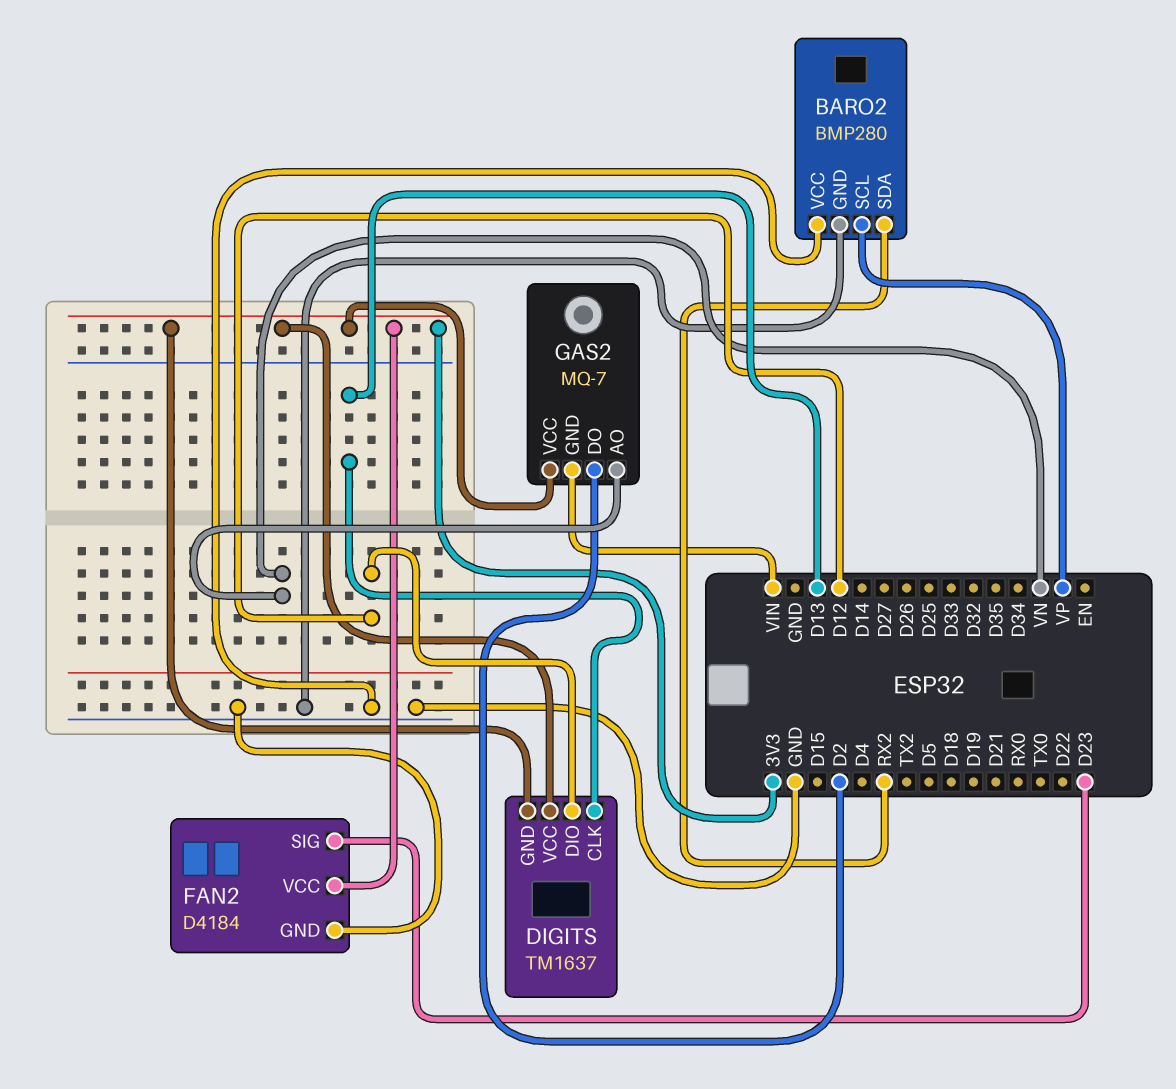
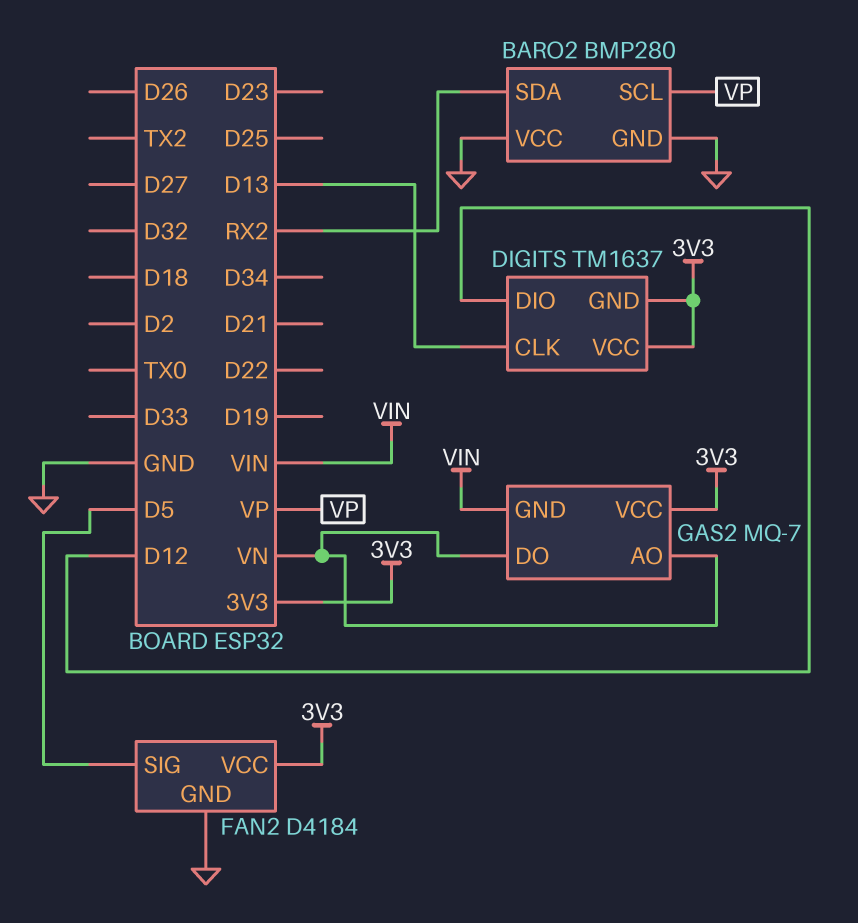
FAN2 pin SIG: D23 -> D5
GAS2 pin DO: D2 -> VN

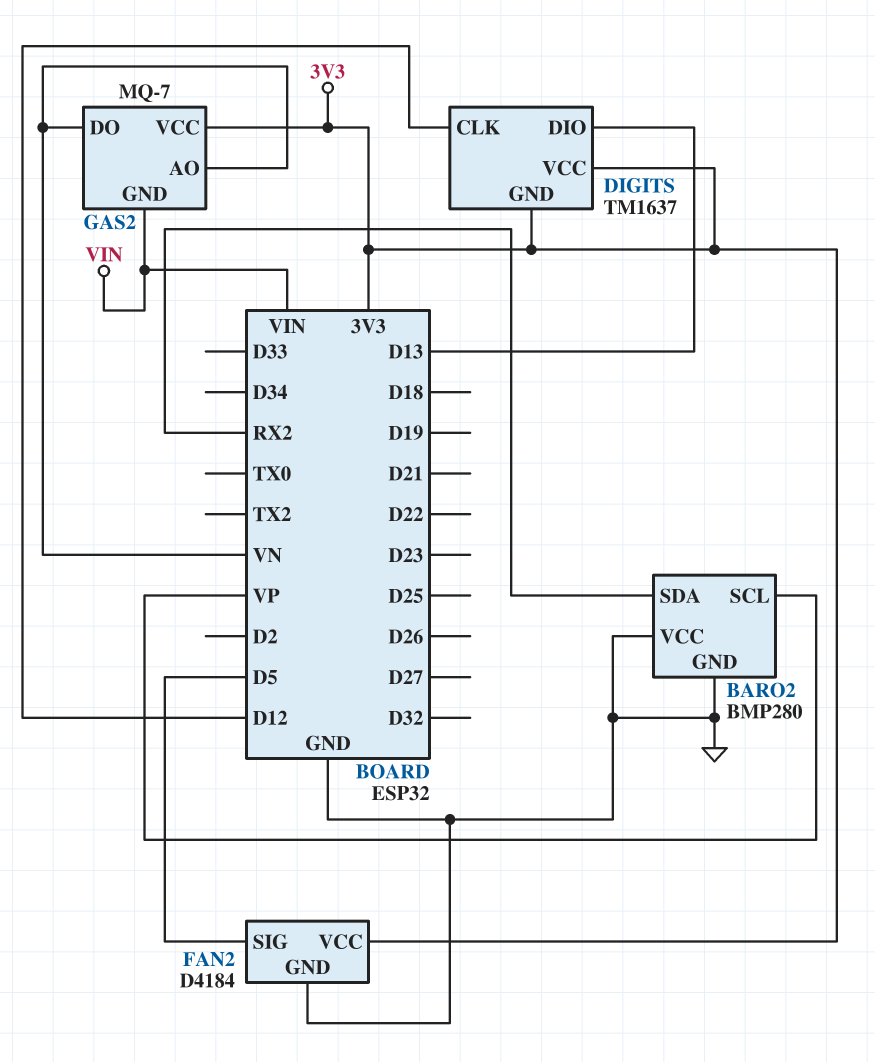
DIGITS pin CLK: D13 -> D12
DIGITS pin DIO: D12 -> D13

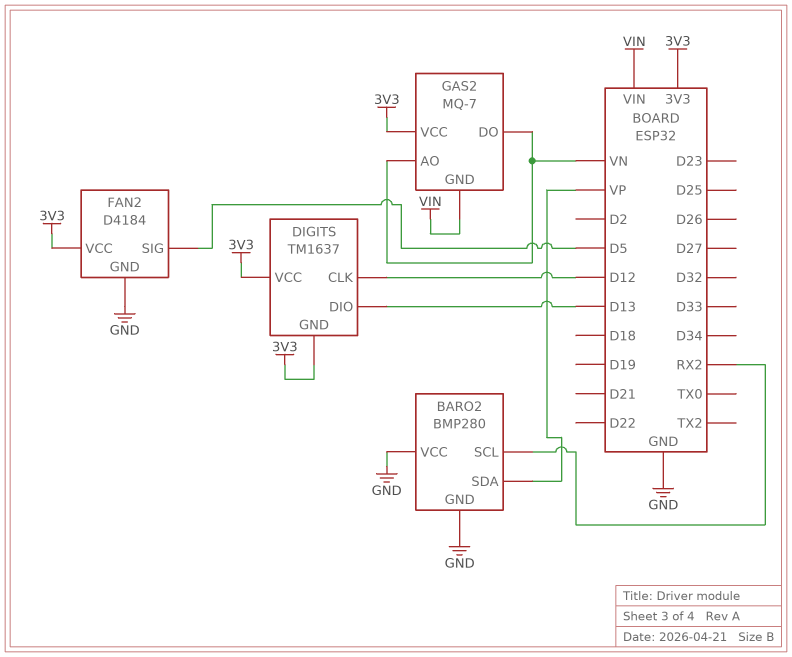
BARO2 pin SCL: VP -> RX2
BARO2 pin SDA: RX2 -> VP

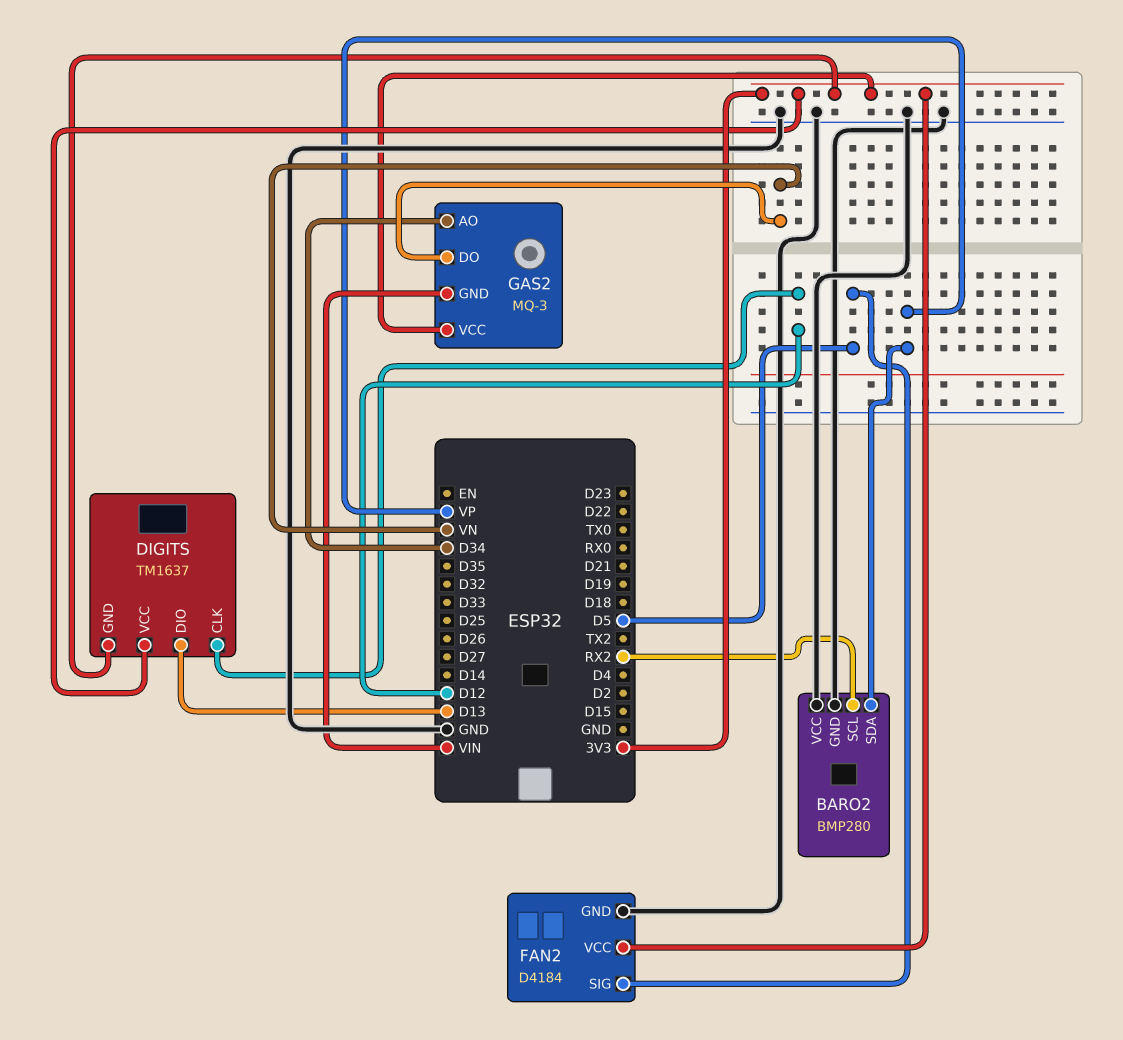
GAS2: MQ-7 -> MQ-3
GAS2 pin AO: VN -> D34

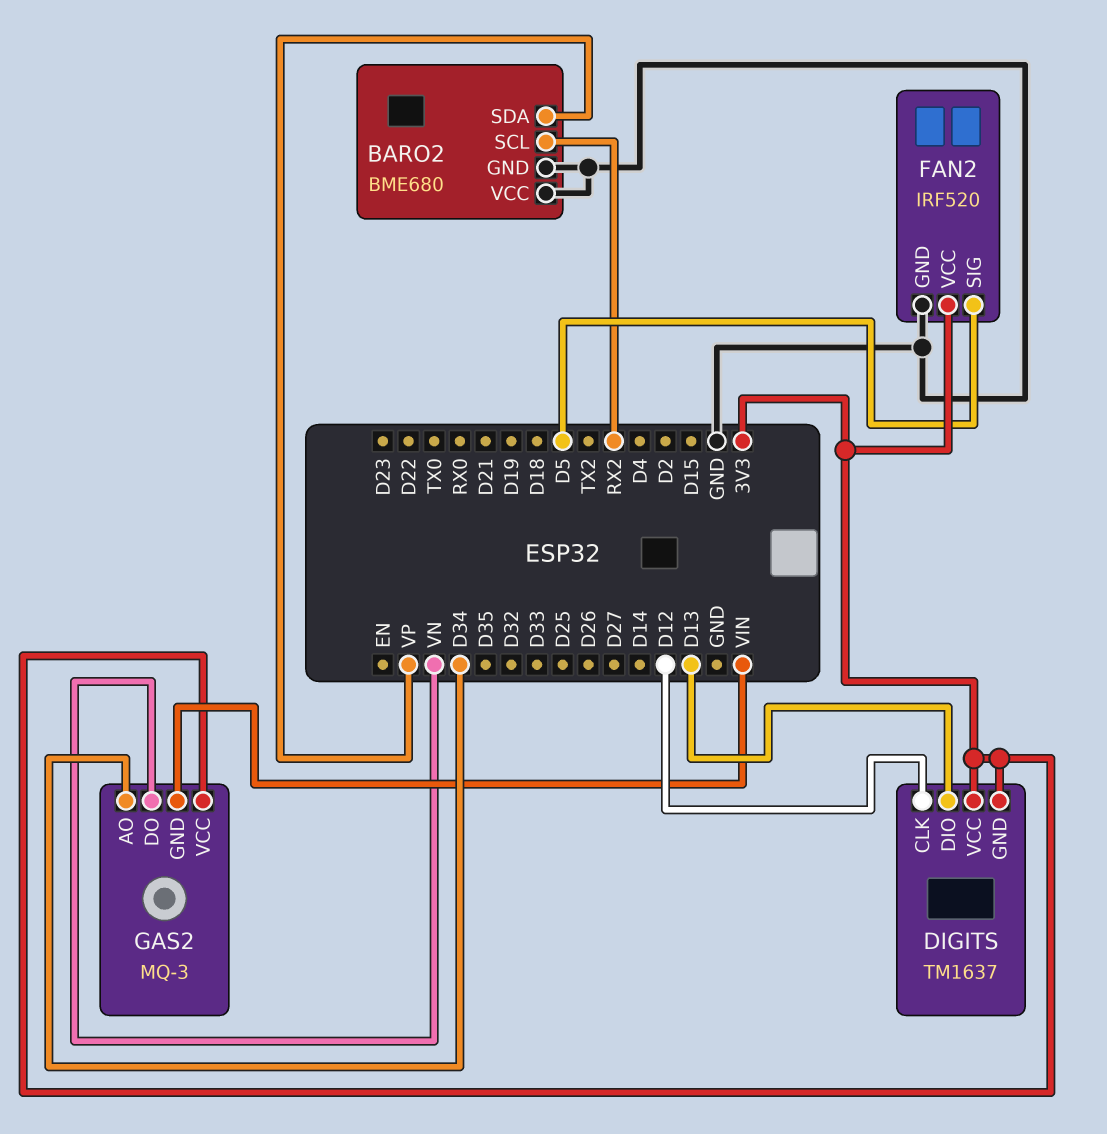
BARO2: BMP280 -> BME680
FAN2: D4184 -> IRF520

